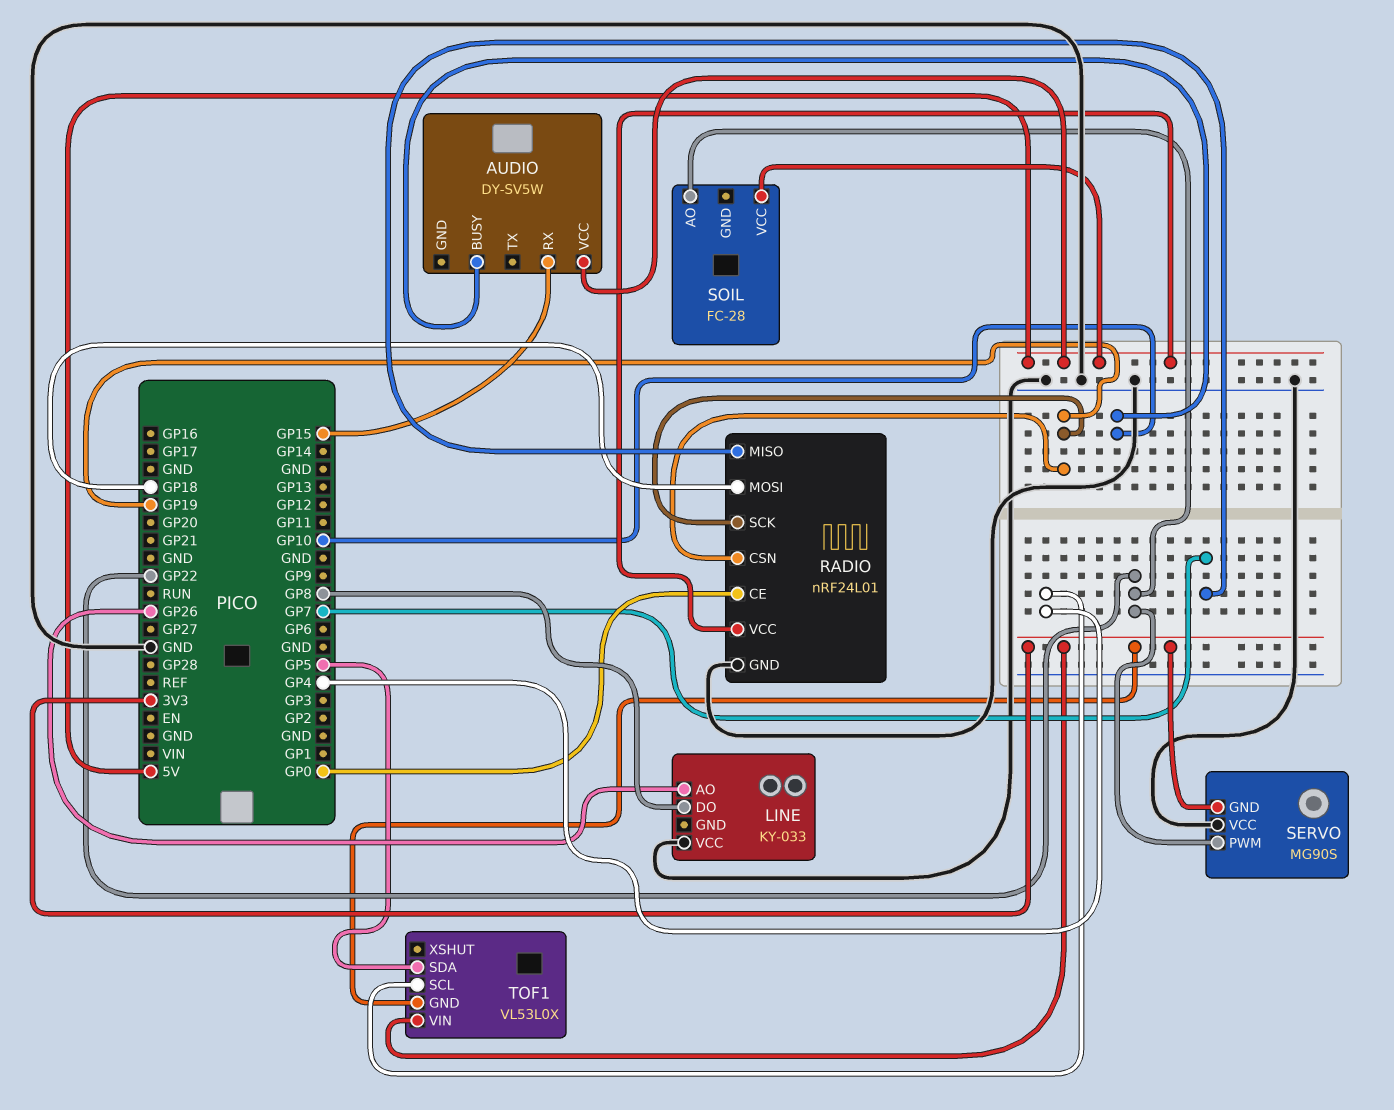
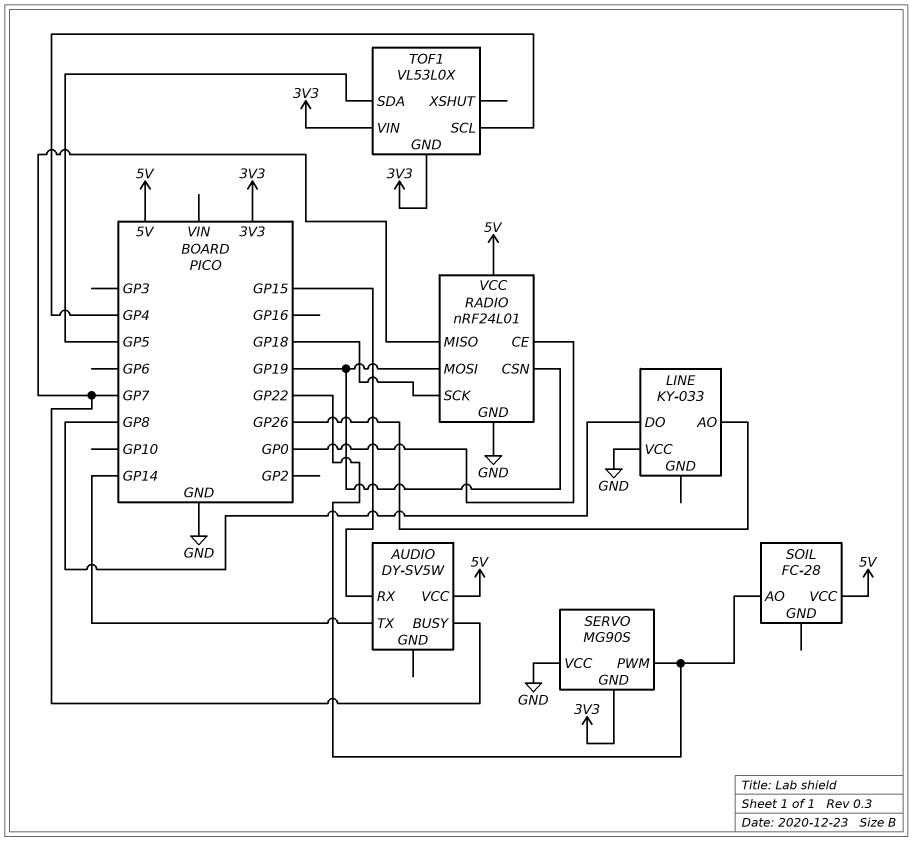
AUDIO pin BUSY: GP10 -> GP7
AUDIO pin TX: none -> GP14
RADIO pin MOSI: GP18 -> GP19
RADIO pin SCK: GP19 -> GP18

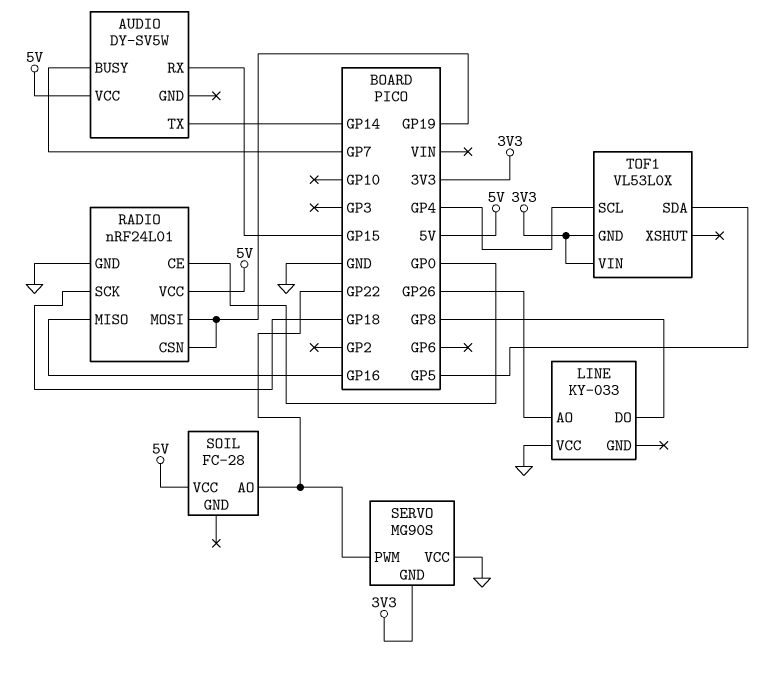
RADIO pin MISO: GP7 -> GP16

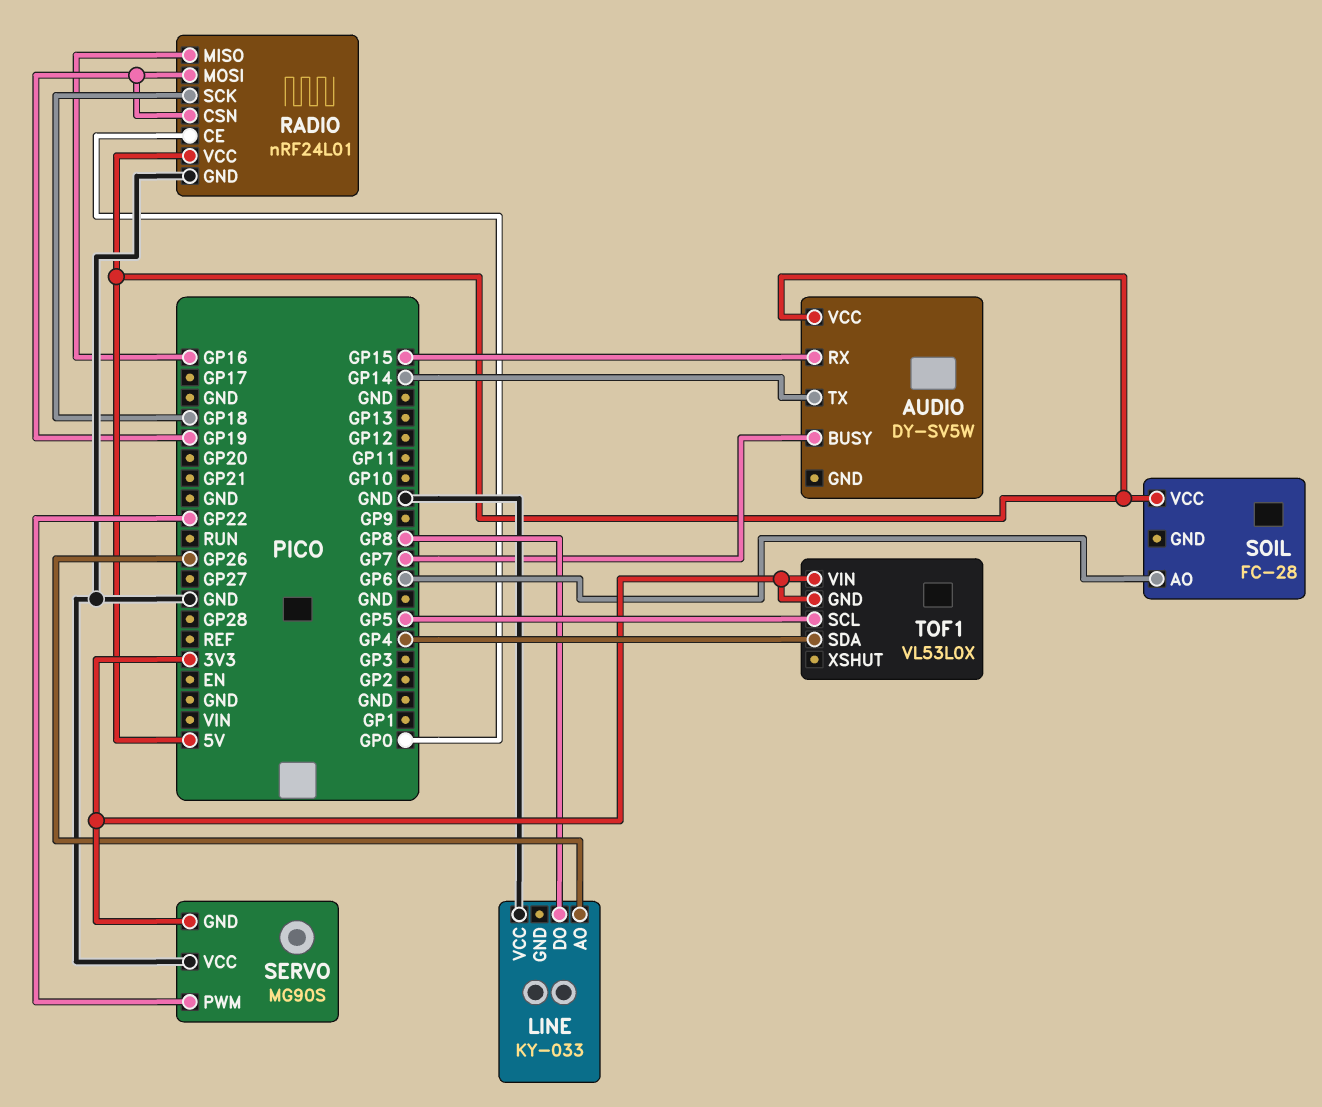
SOIL pin AO: GP22 -> GP6
TOF1 pin SCL: GP4 -> GP5
TOF1 pin SDA: GP5 -> GP4

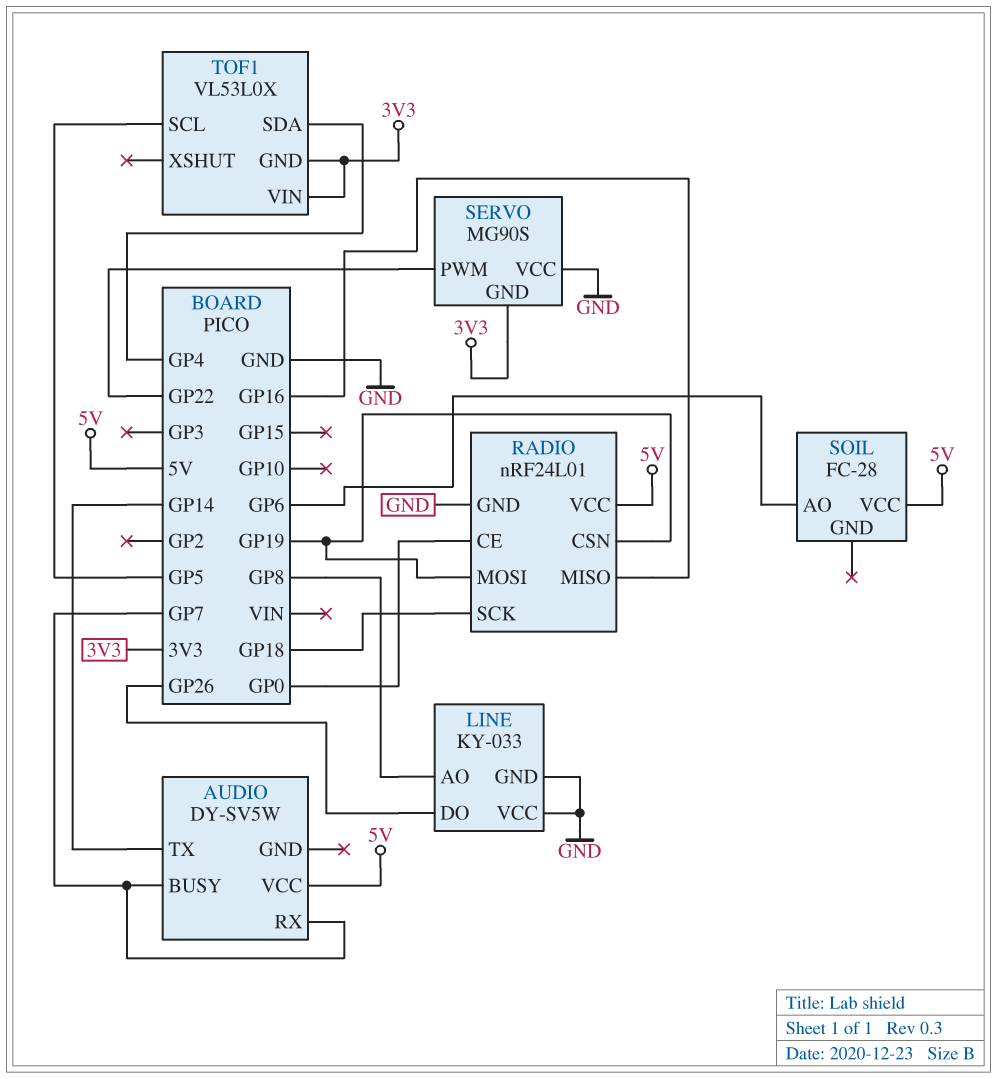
AUDIO pin RX: GP15 -> GP7
LINE pin AO: GP26 -> GP8
LINE pin DO: GP8 -> GP26
LINE pin GND: none -> GND

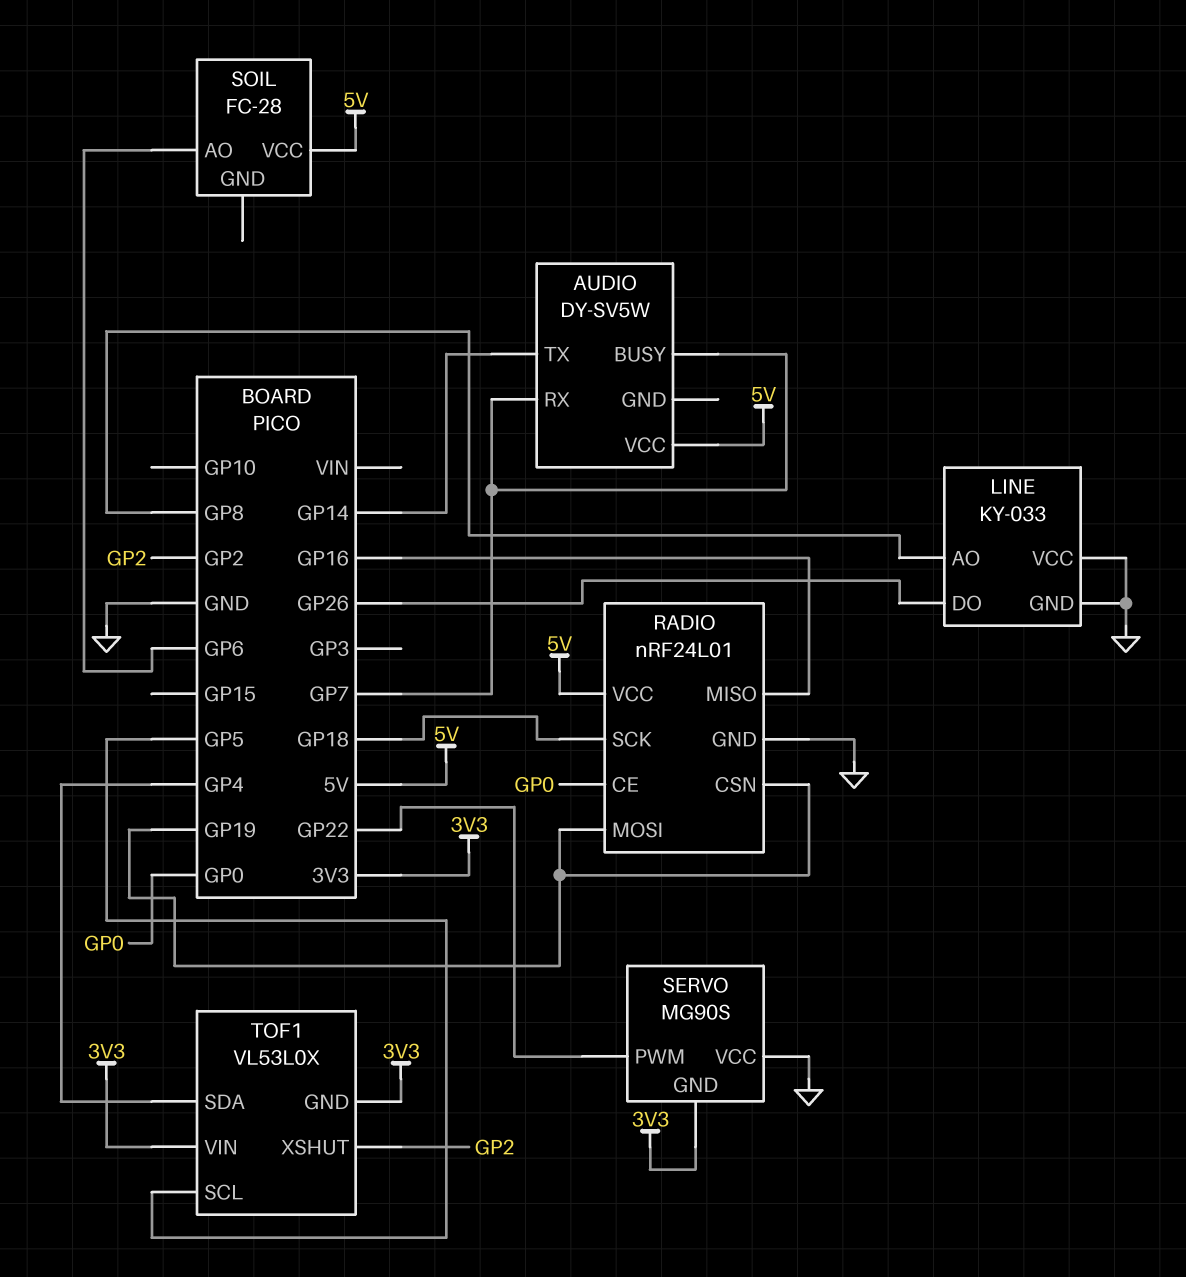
TOF1 pin XSHUT: none -> GP2

